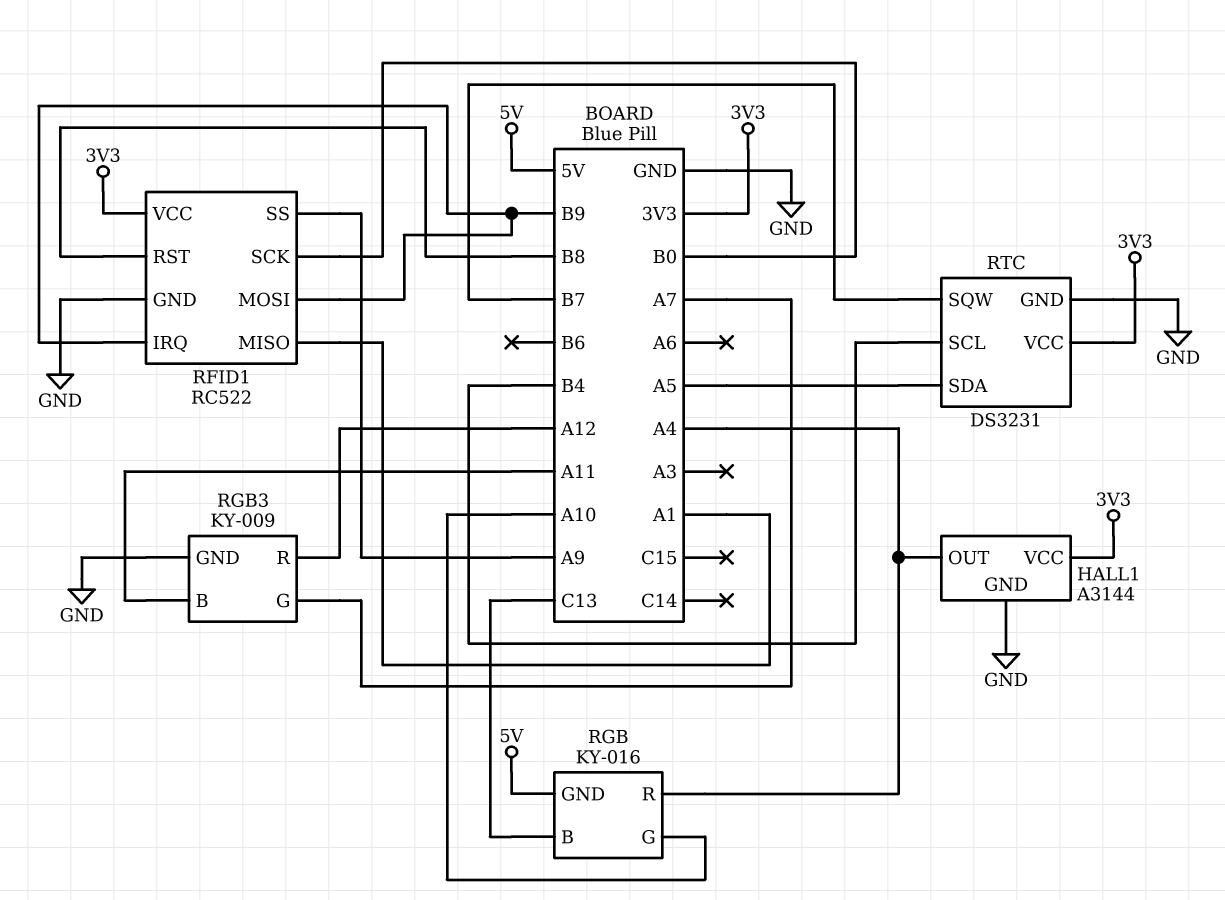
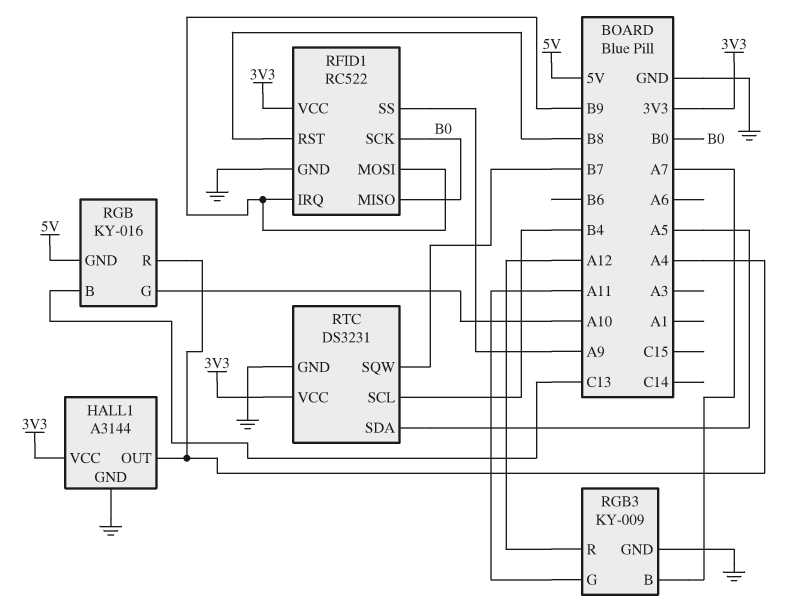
RFID1 pin MISO: A1 -> B0
RGB3 pin B: A11 -> A7
RGB3 pin G: A7 -> A11

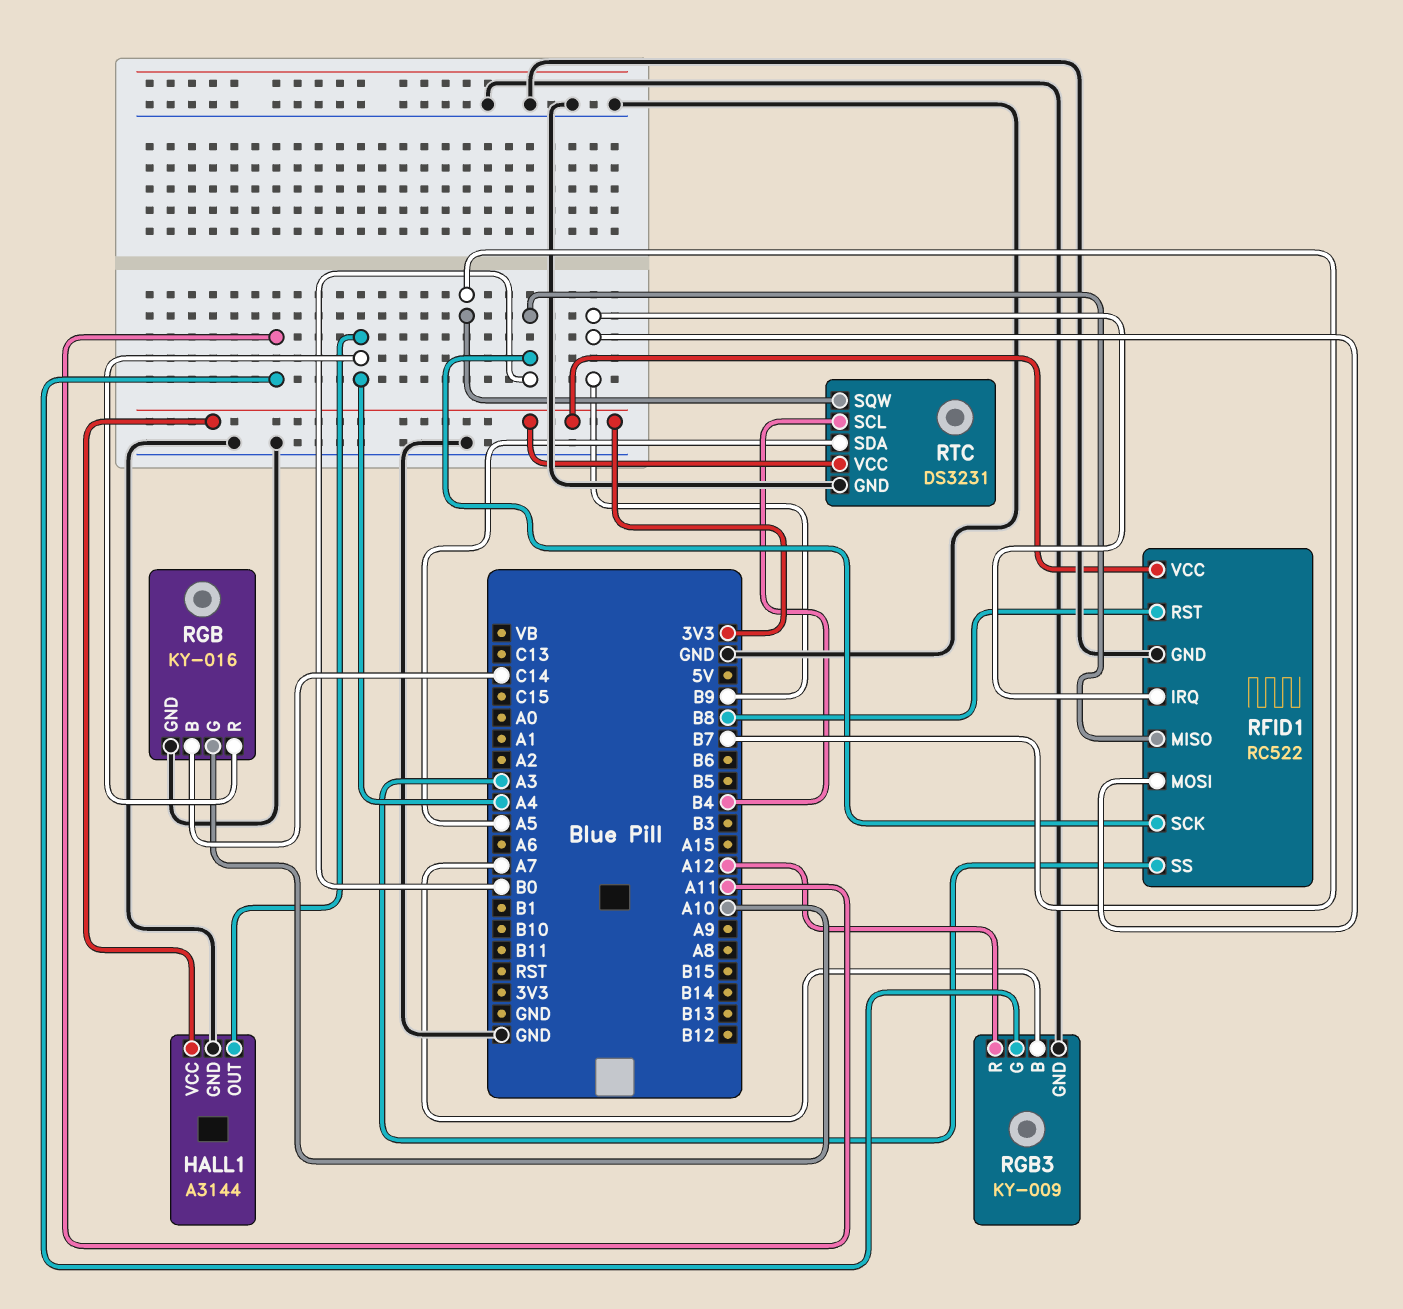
RFID1 pin SS: A9 -> A3
RGB pin B: C13 -> C14
RGB pin GND: 5V -> GND

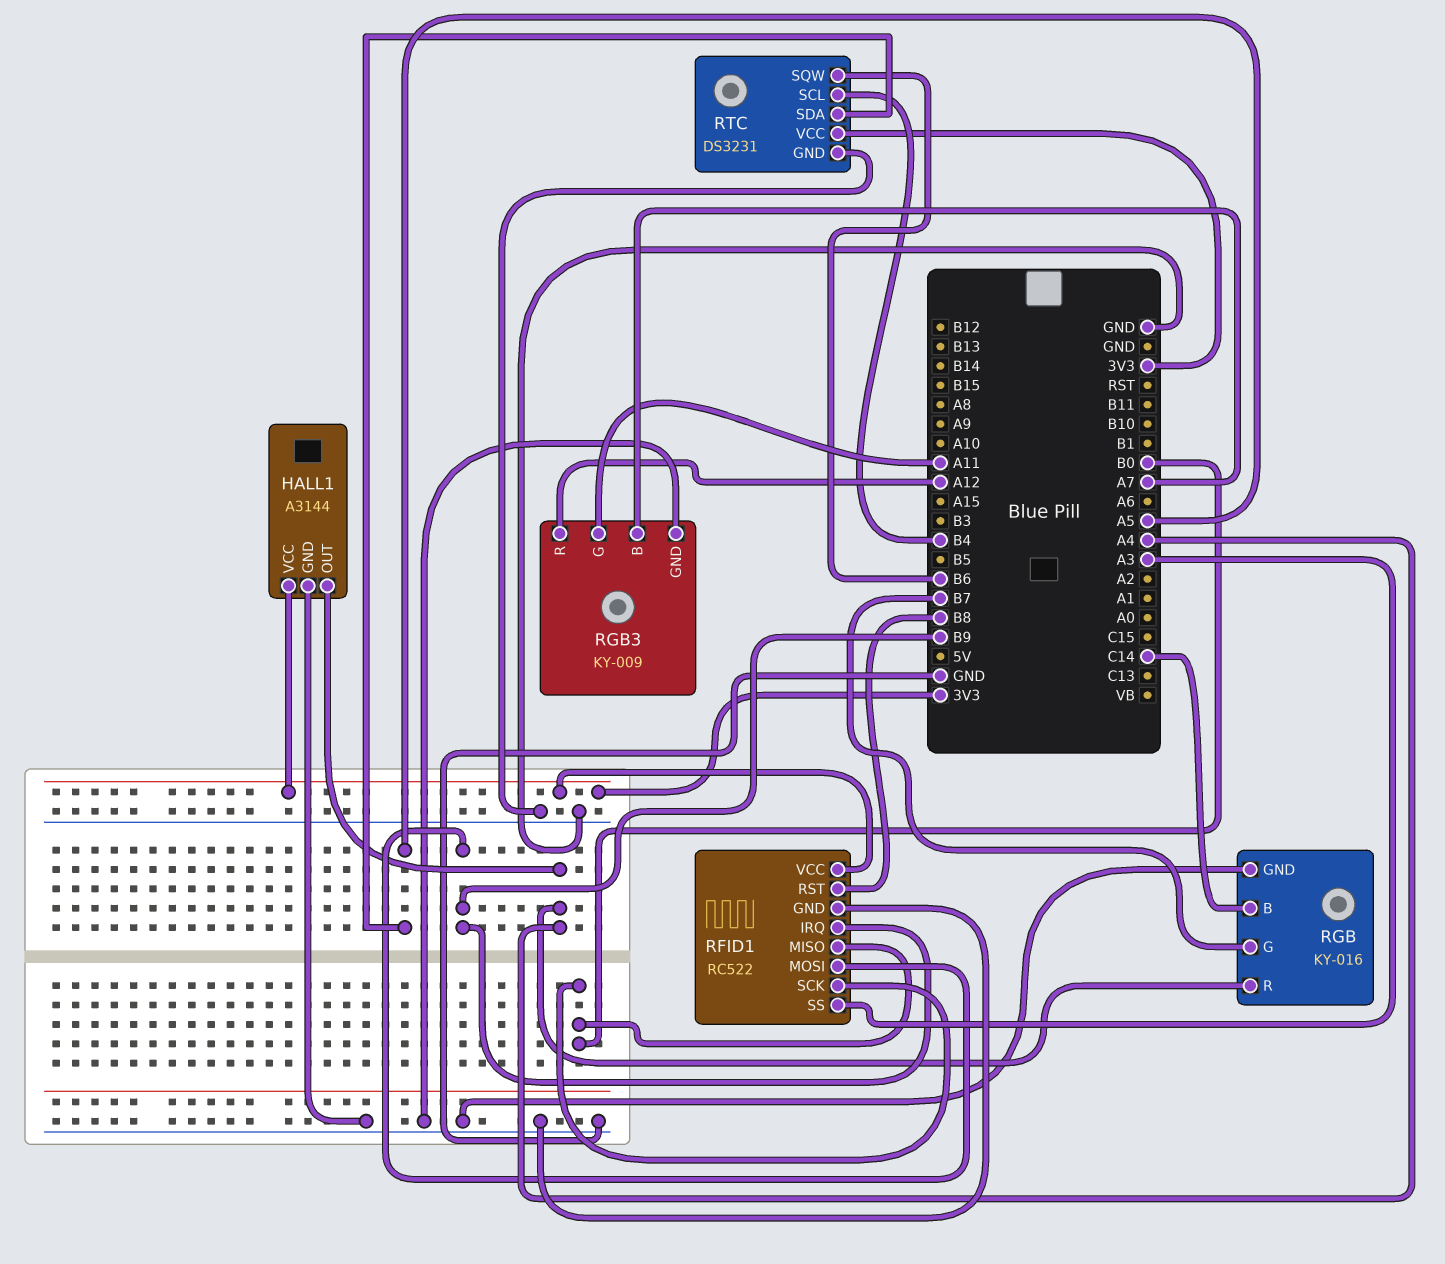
RGB pin G: A10 -> B7
RTC pin SQW: B7 -> B6

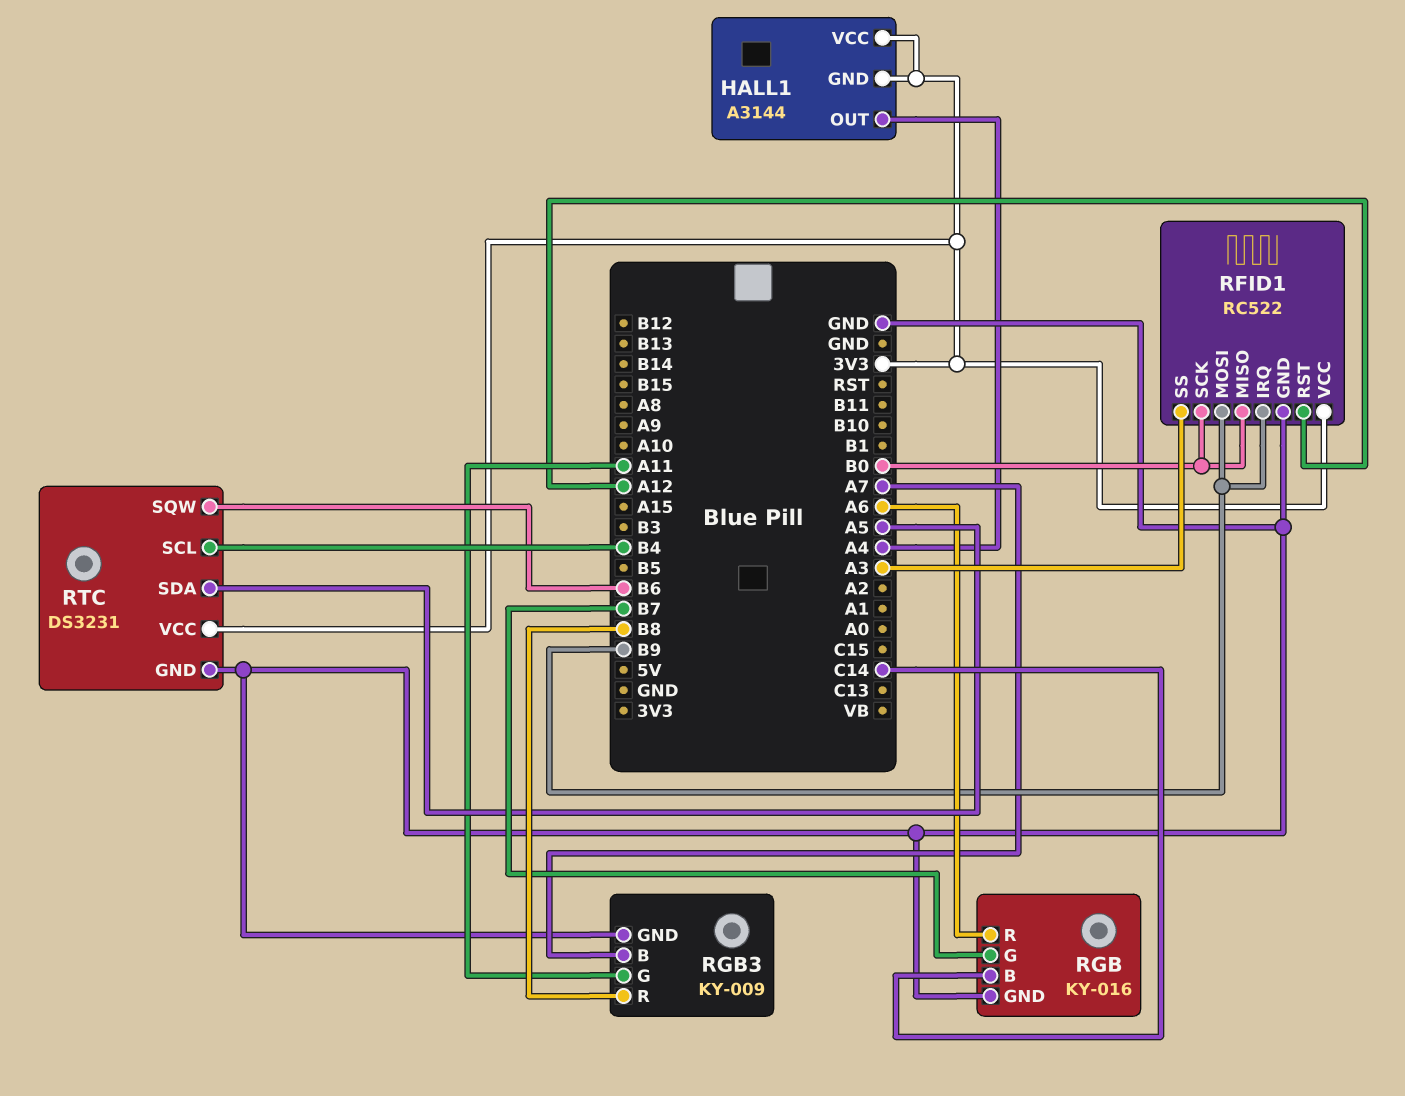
HALL1 pin GND: GND -> 3V3
RFID1 pin RST: B8 -> A12
RGB pin R: A4 -> A6
RGB3 pin R: A12 -> B8

